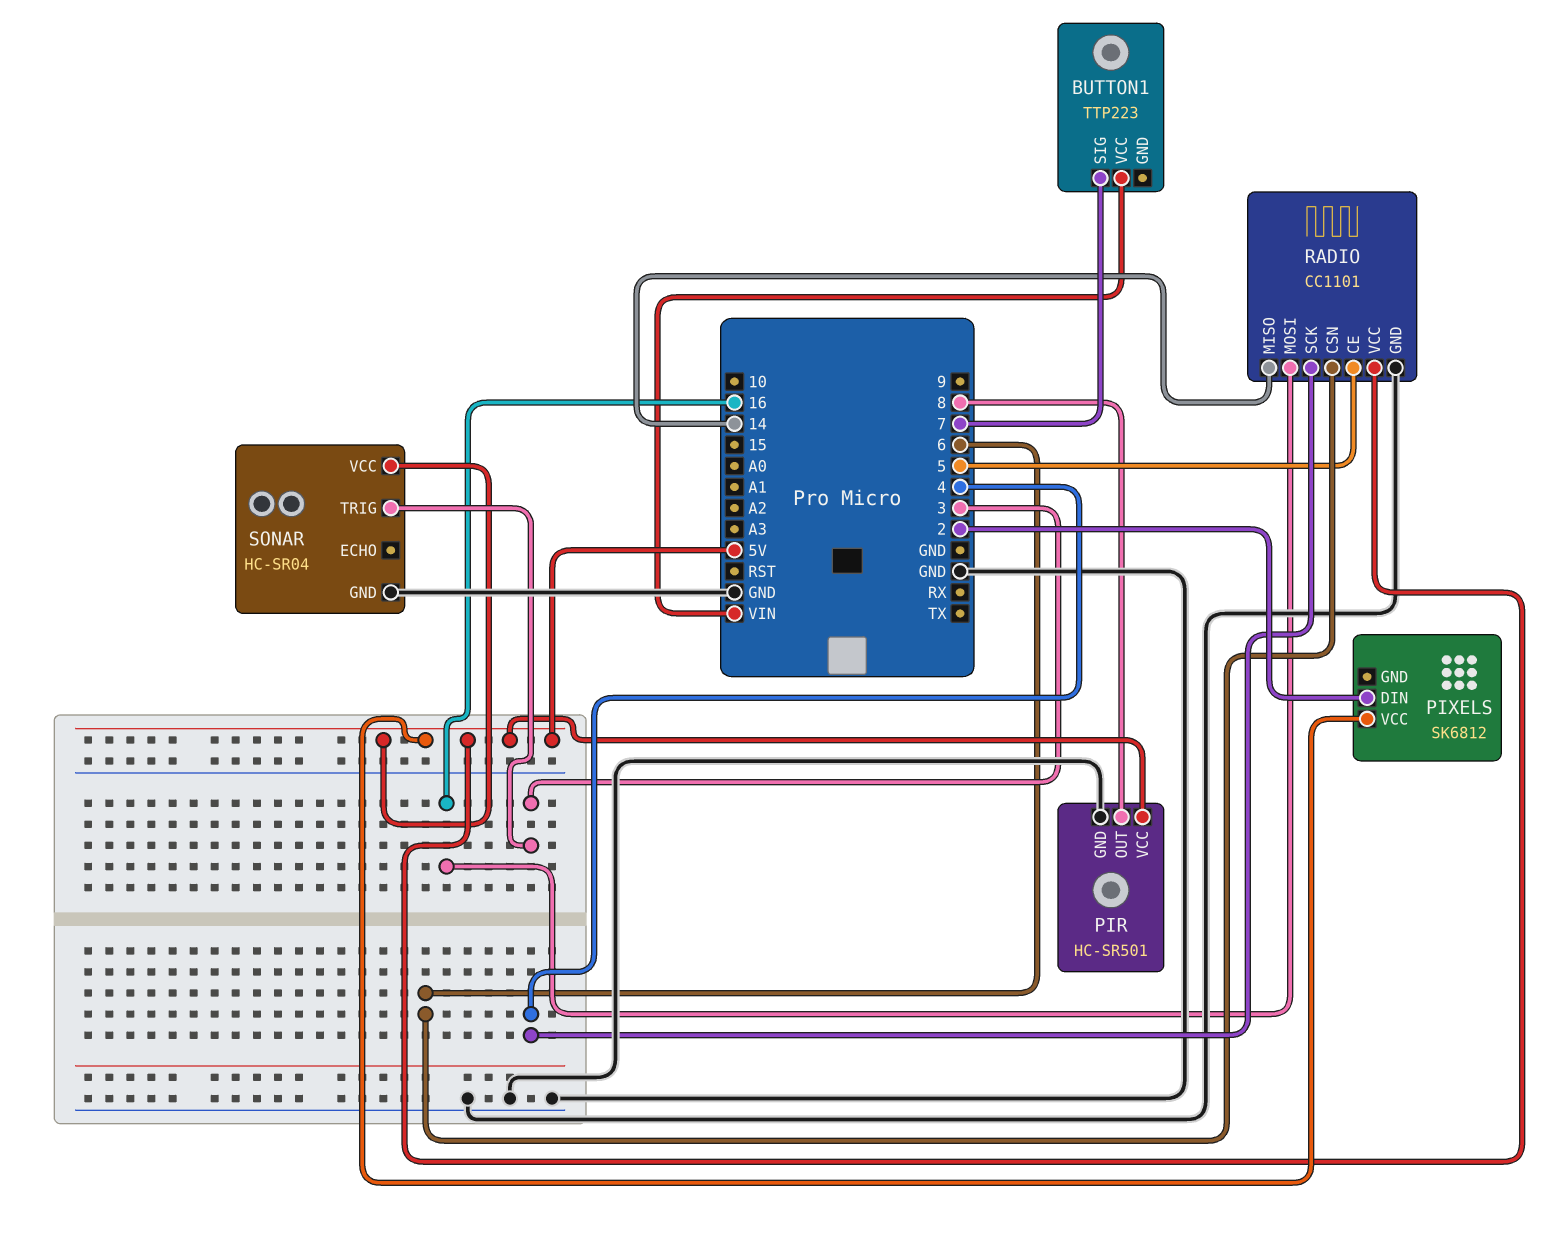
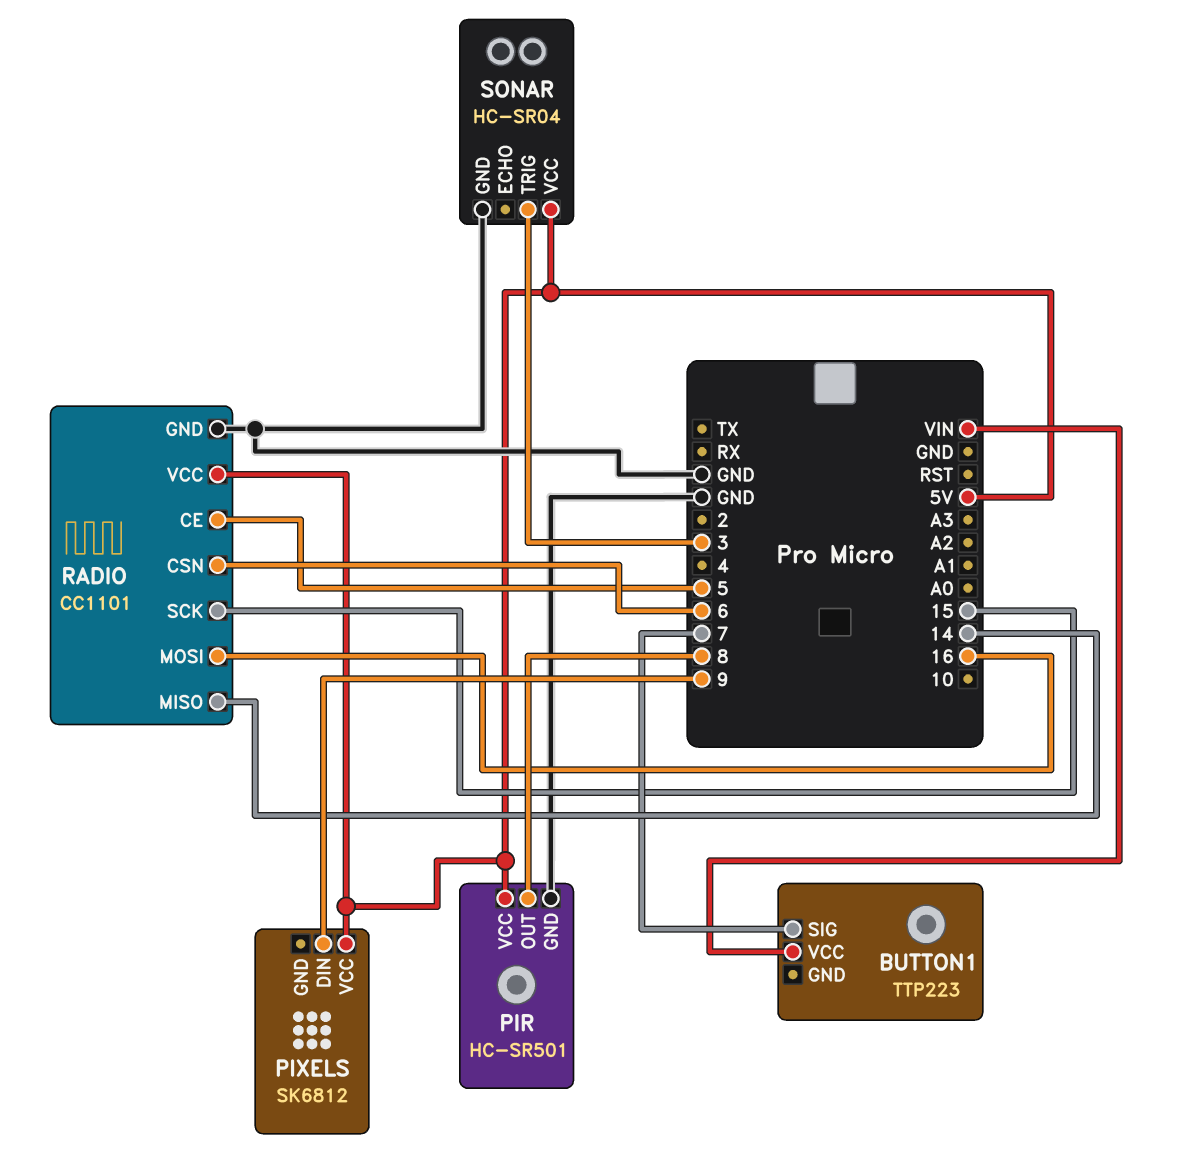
PIXELS pin DIN: 2 -> 9
RADIO pin SCK: 4 -> 15

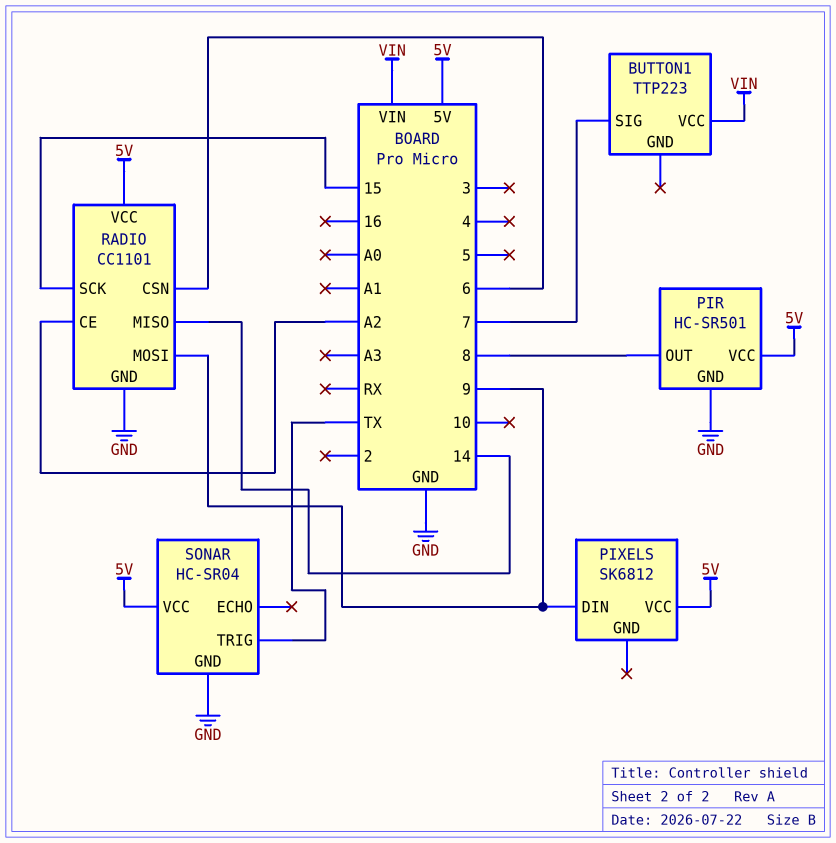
RADIO pin CE: 5 -> A2
RADIO pin MOSI: 16 -> 9
SONAR pin TRIG: 3 -> TX

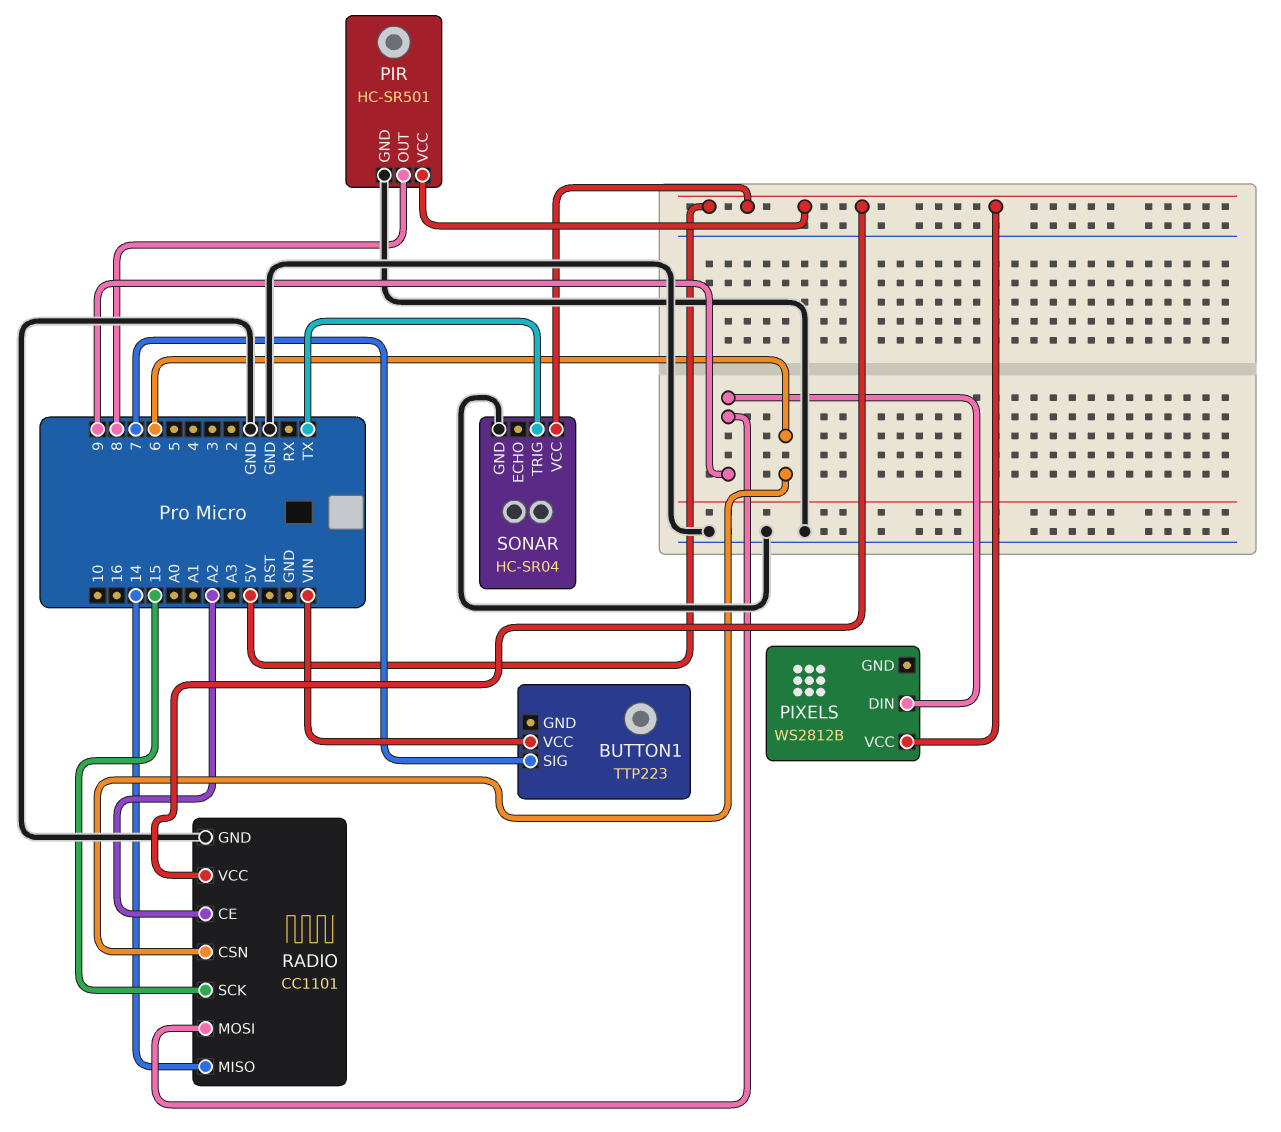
PIXELS: SK6812 -> WS2812B

